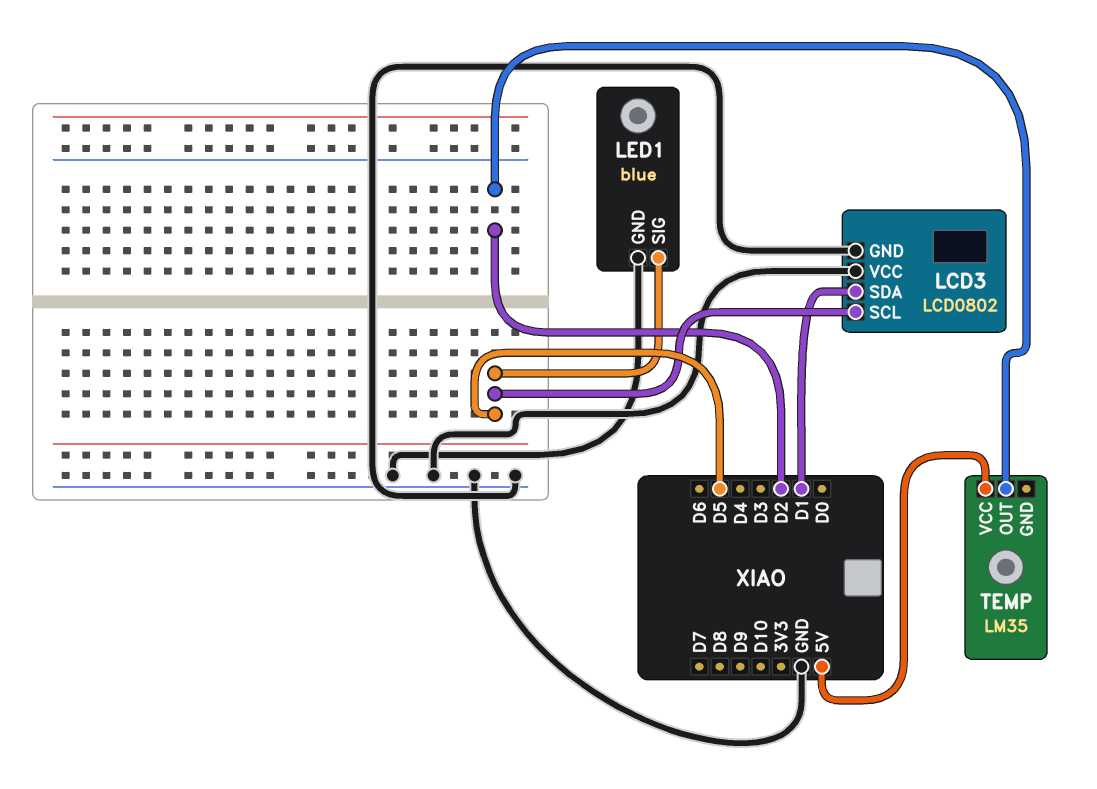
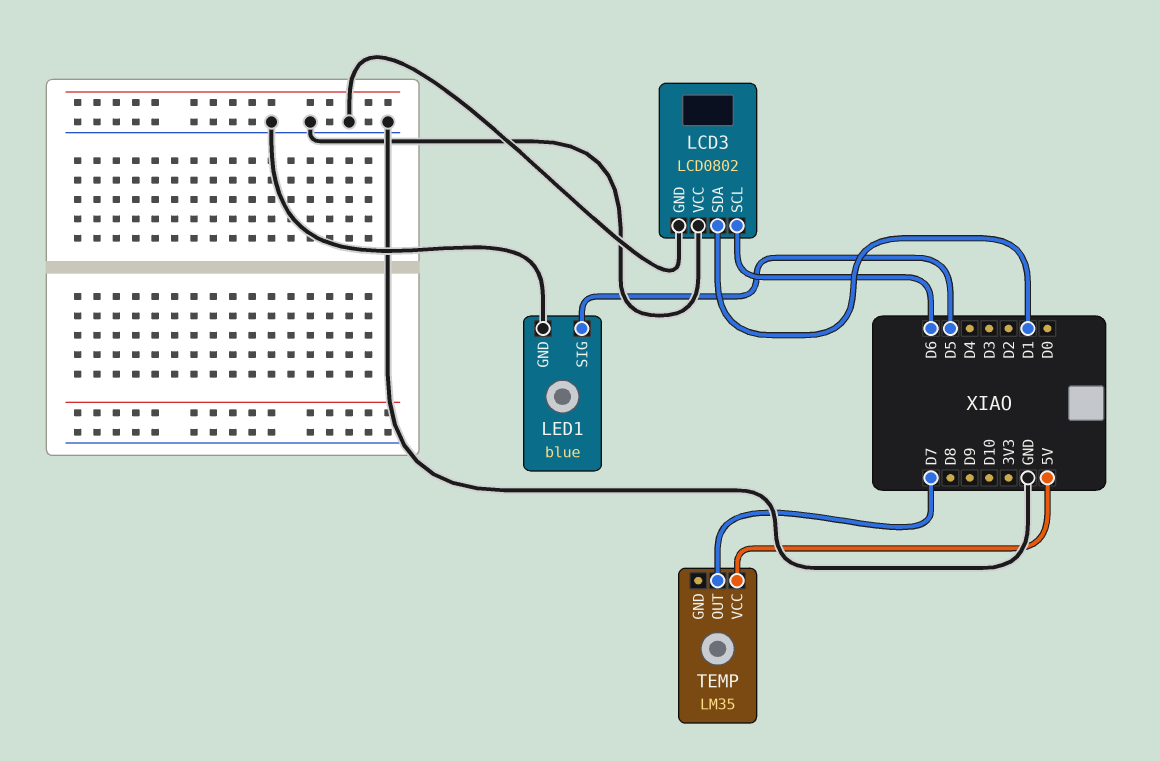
LCD3 pin SCL: D5 -> D6
TEMP pin OUT: D2 -> D7

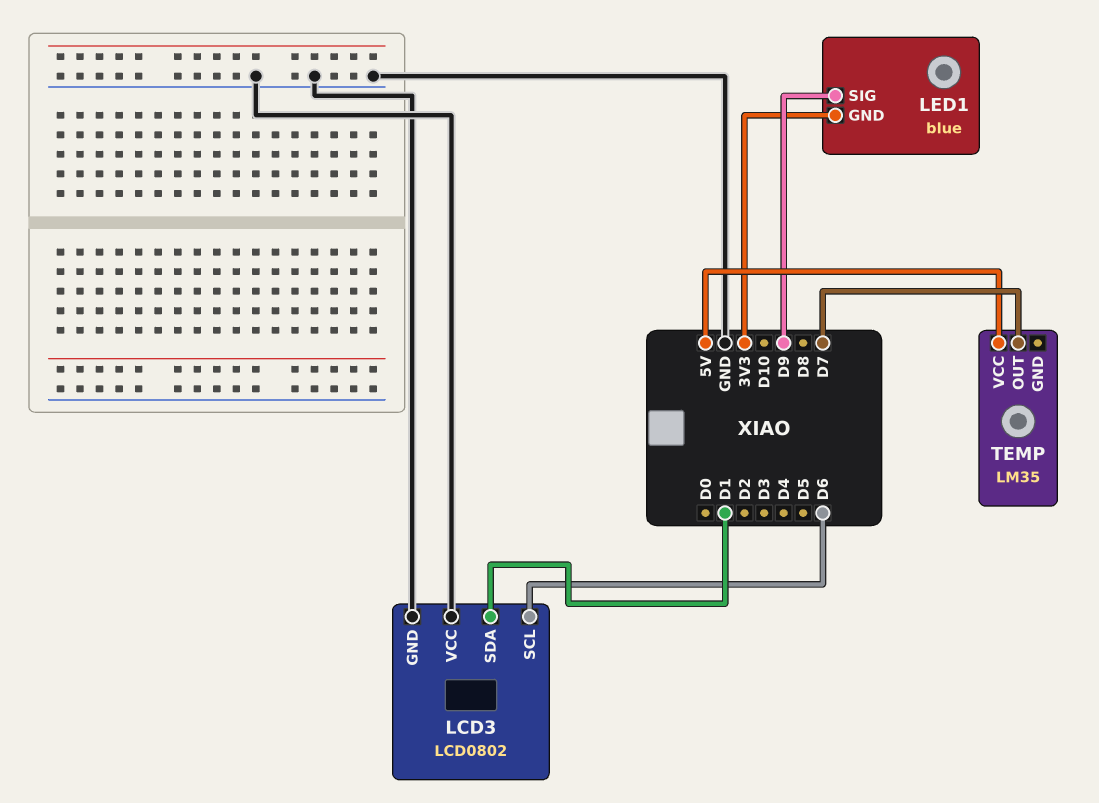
LED1 pin GND: GND -> 3V3
LED1 pin SIG: D5 -> D9

